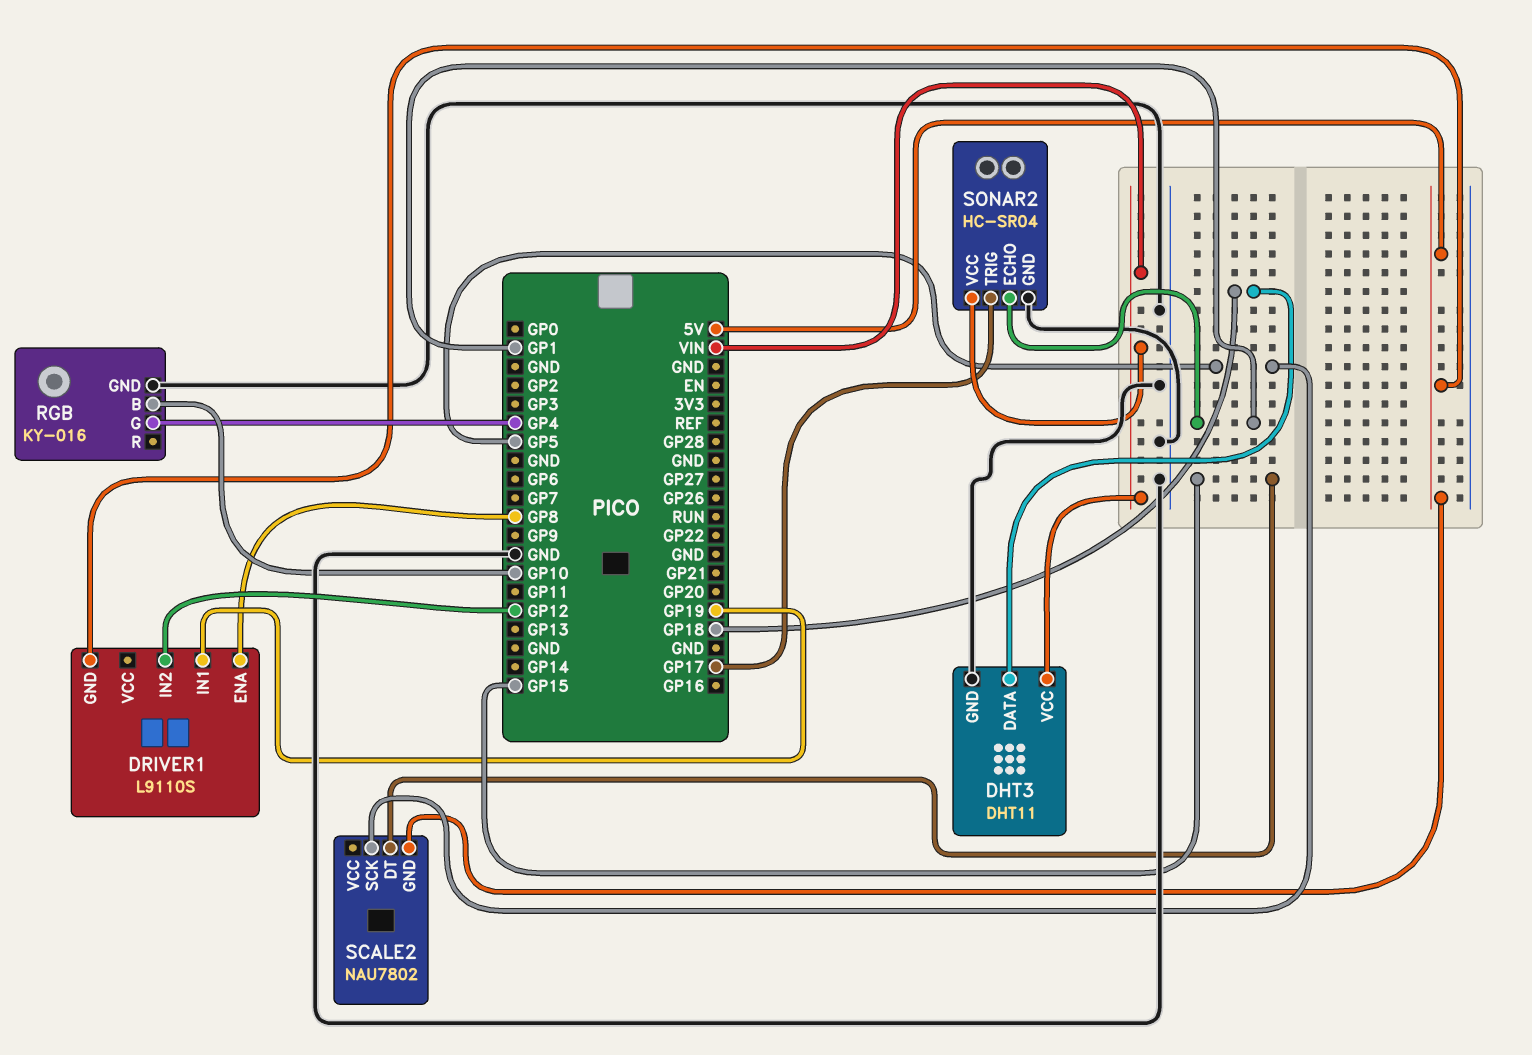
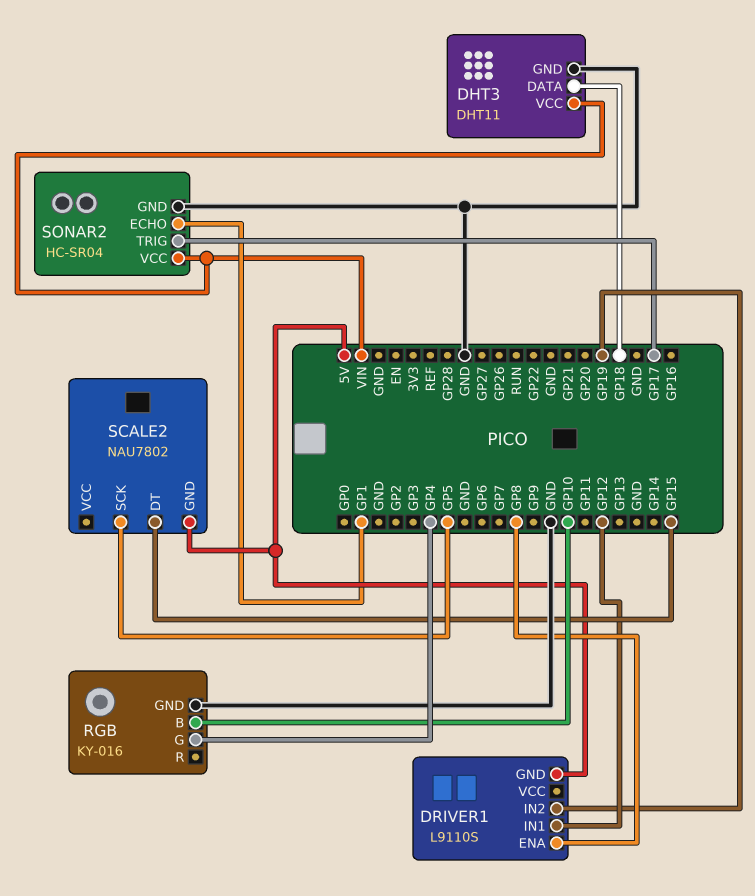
DRIVER1 pin IN1: GP19 -> GP12
DRIVER1 pin IN2: GP12 -> GP19

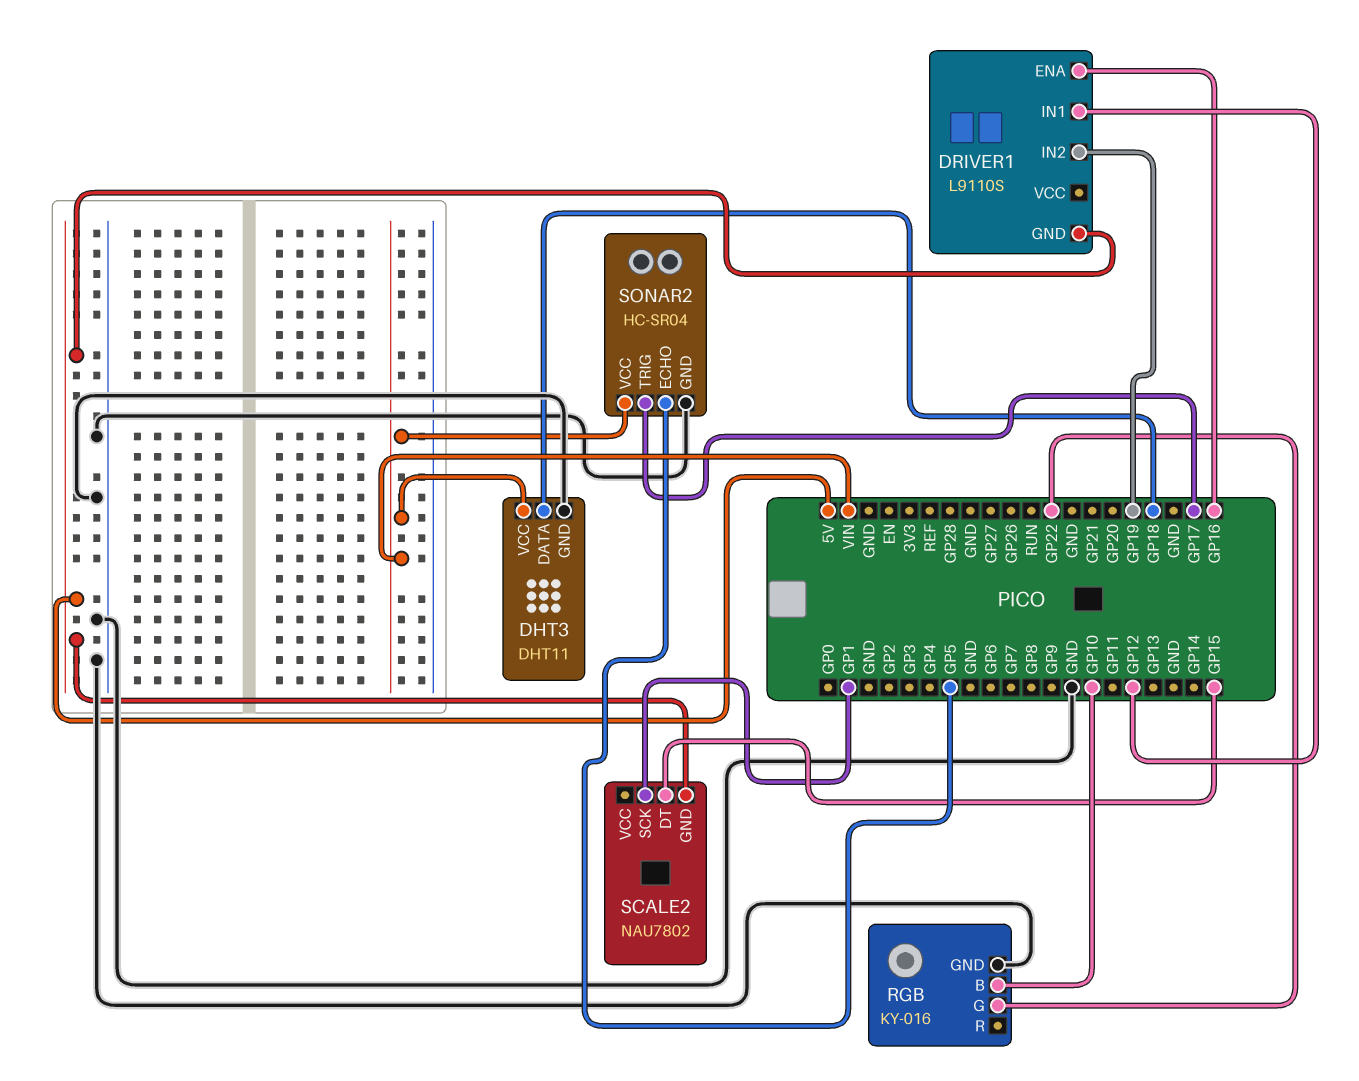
DRIVER1 pin ENA: GP8 -> GP16
RGB pin G: GP4 -> GP22
SCALE2 pin SCK: GP5 -> GP1
SONAR2 pin ECHO: GP1 -> GP5

